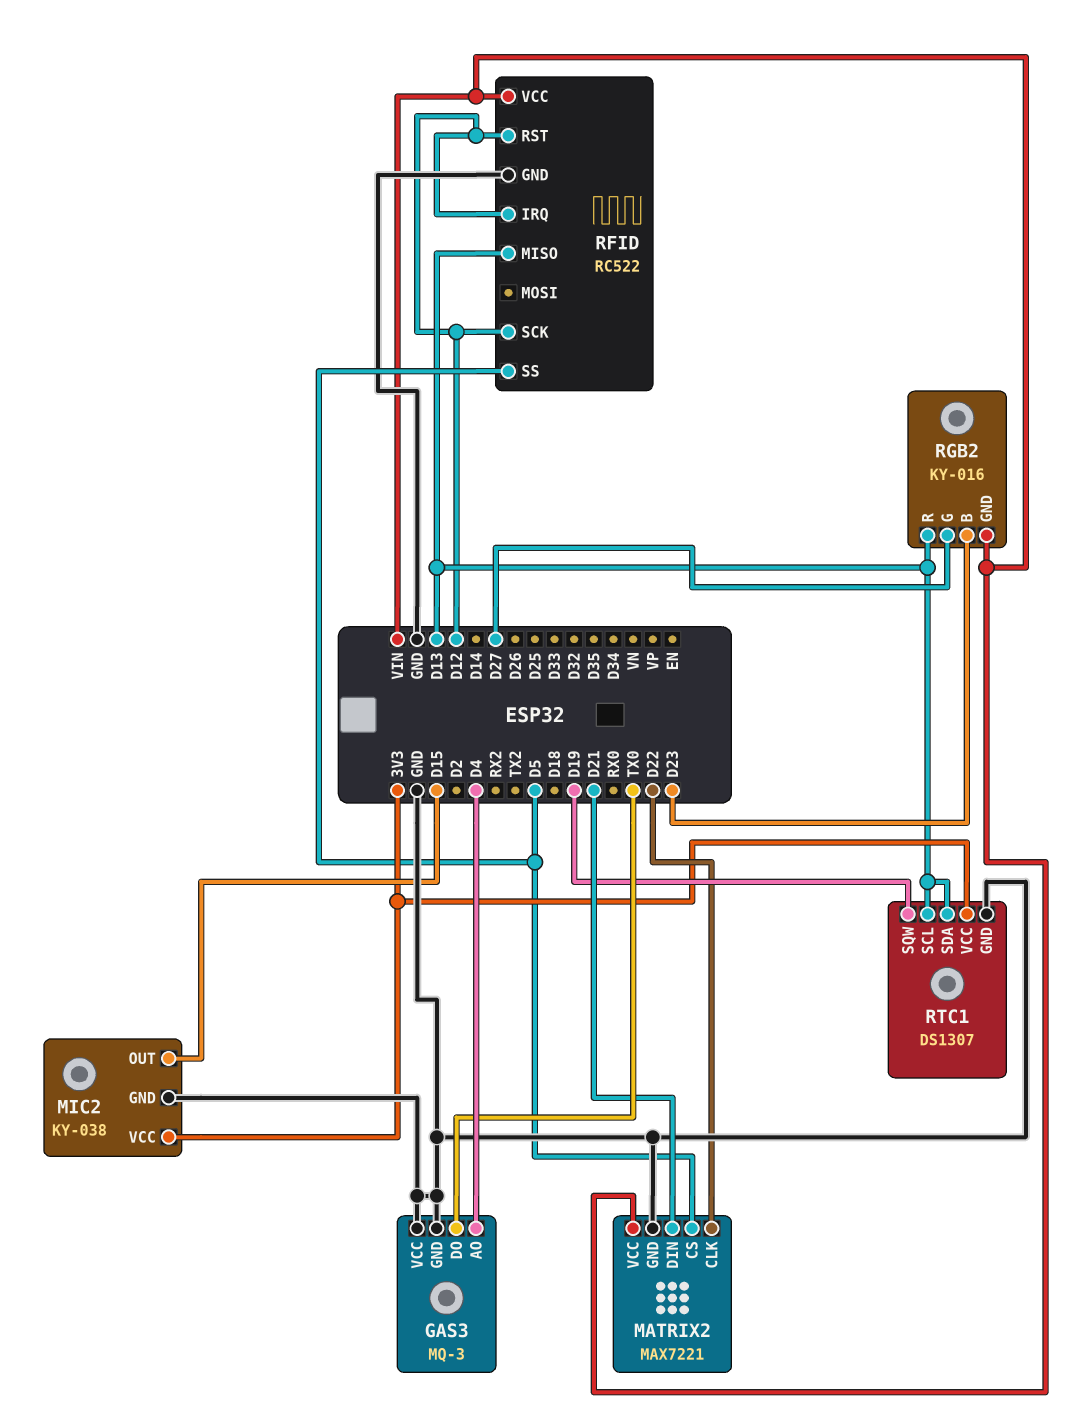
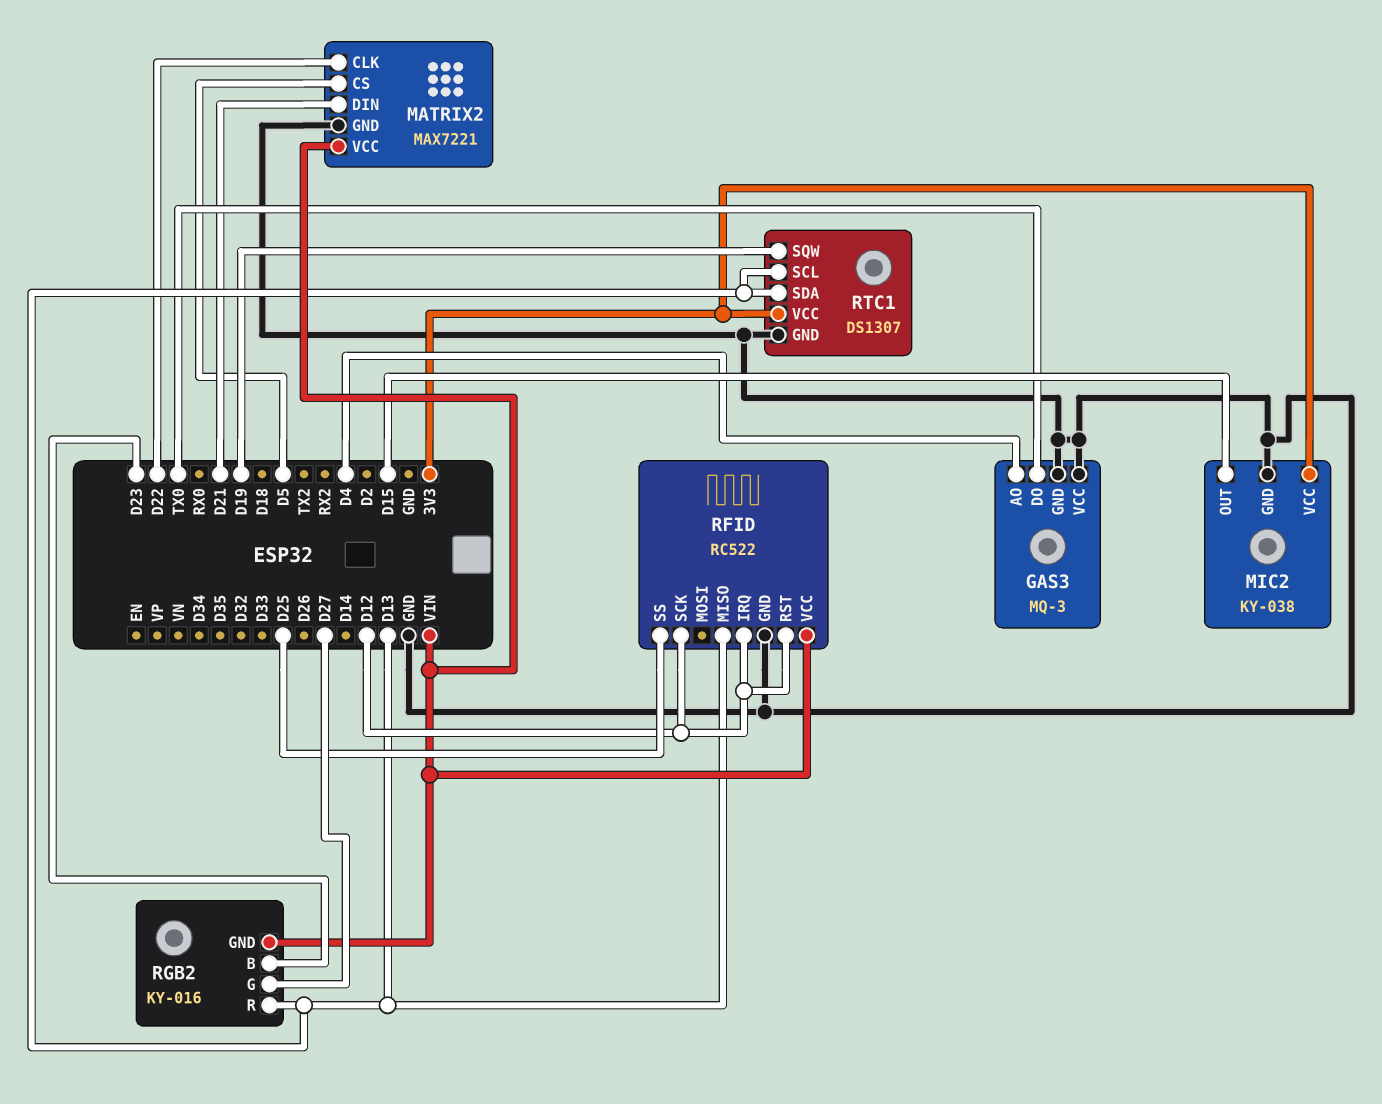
RFID pin SS: D5 -> D25

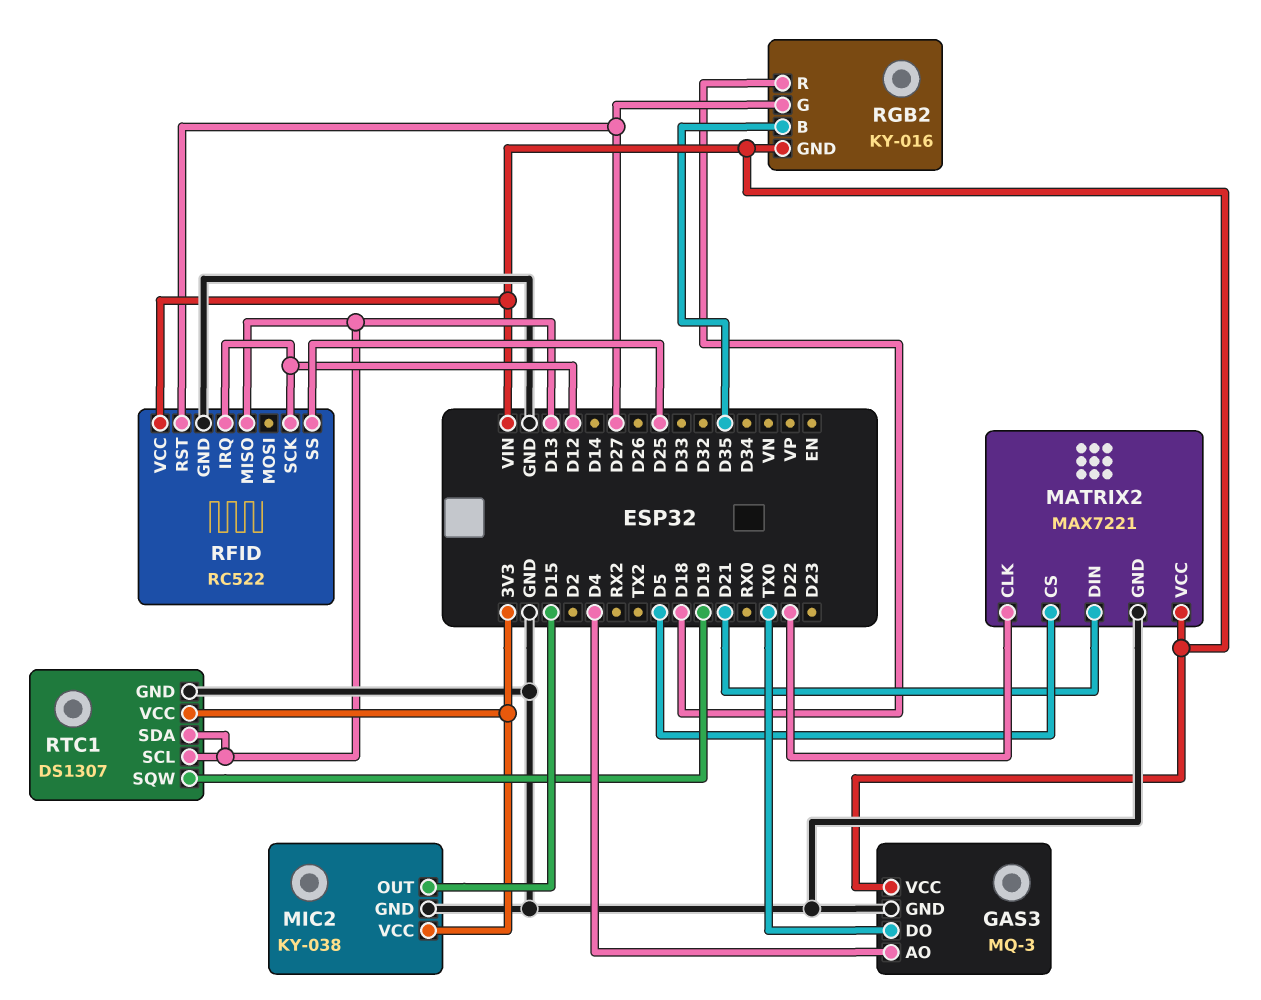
GAS3 pin VCC: GND -> VIN
RFID pin RST: D12 -> D27
RGB2 pin B: D23 -> D35
RGB2 pin R: D13 -> D18

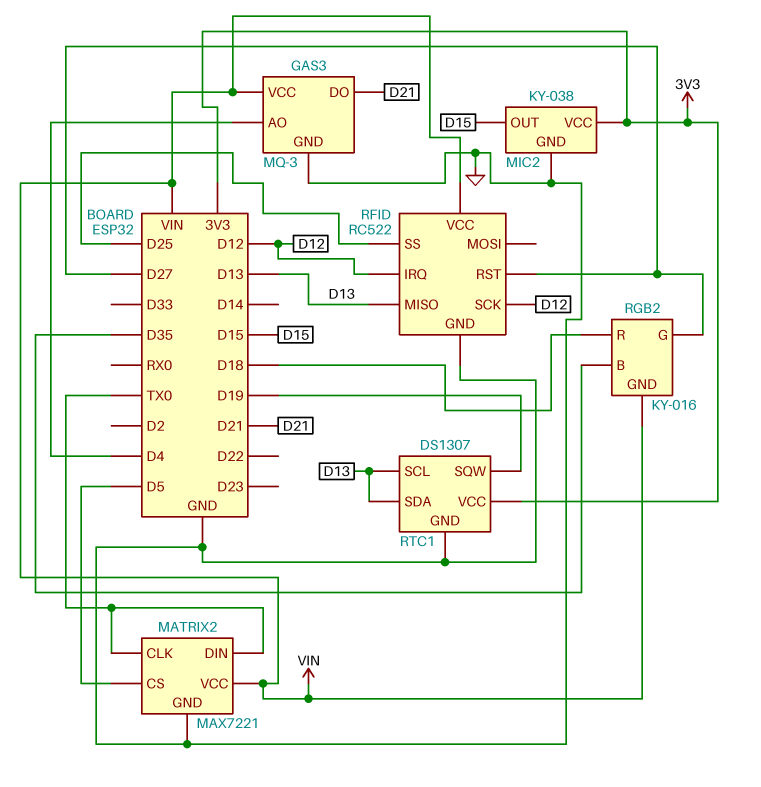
GAS3 pin DO: TX0 -> D21
MATRIX2 pin CLK: D22 -> TX0
MATRIX2 pin DIN: D21 -> TX0

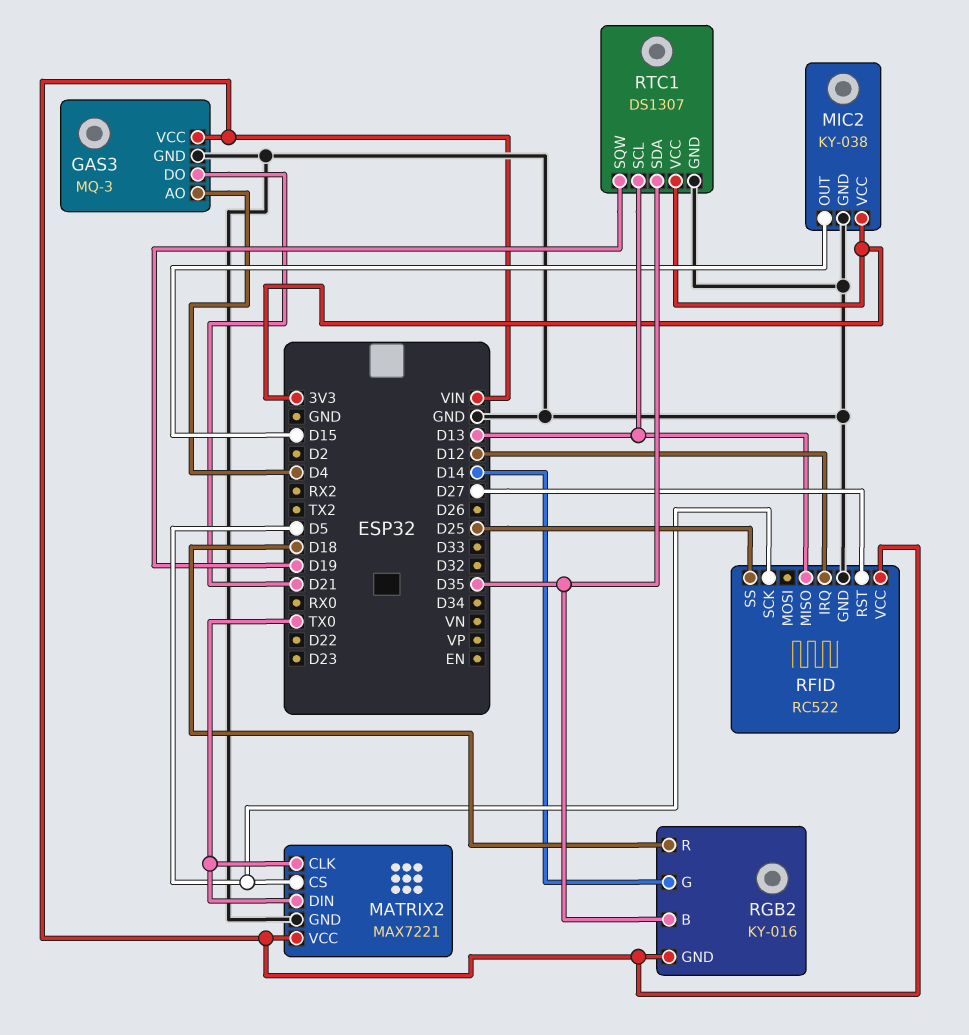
RFID pin SCK: D12 -> D5
RGB2 pin G: D27 -> D14
RTC1 pin SDA: D13 -> D35

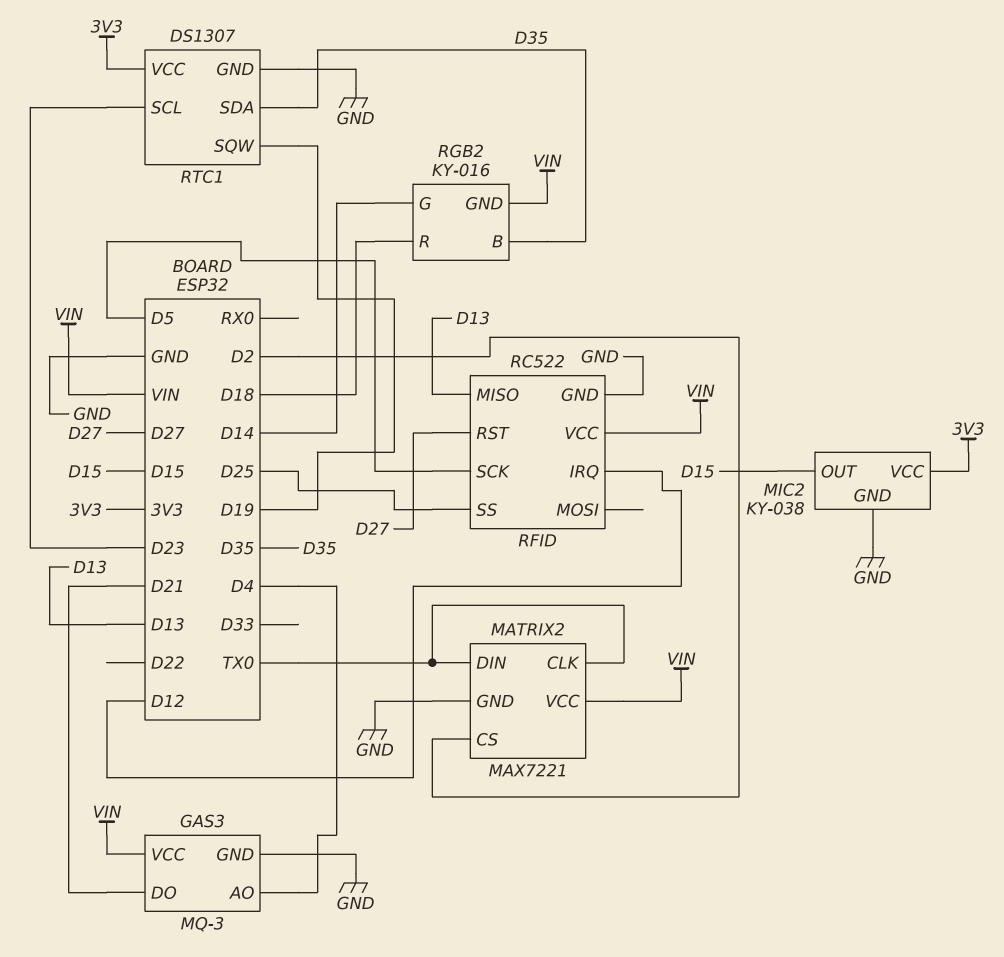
MATRIX2 pin CS: D5 -> D2
RTC1 pin SCL: D13 -> D23

